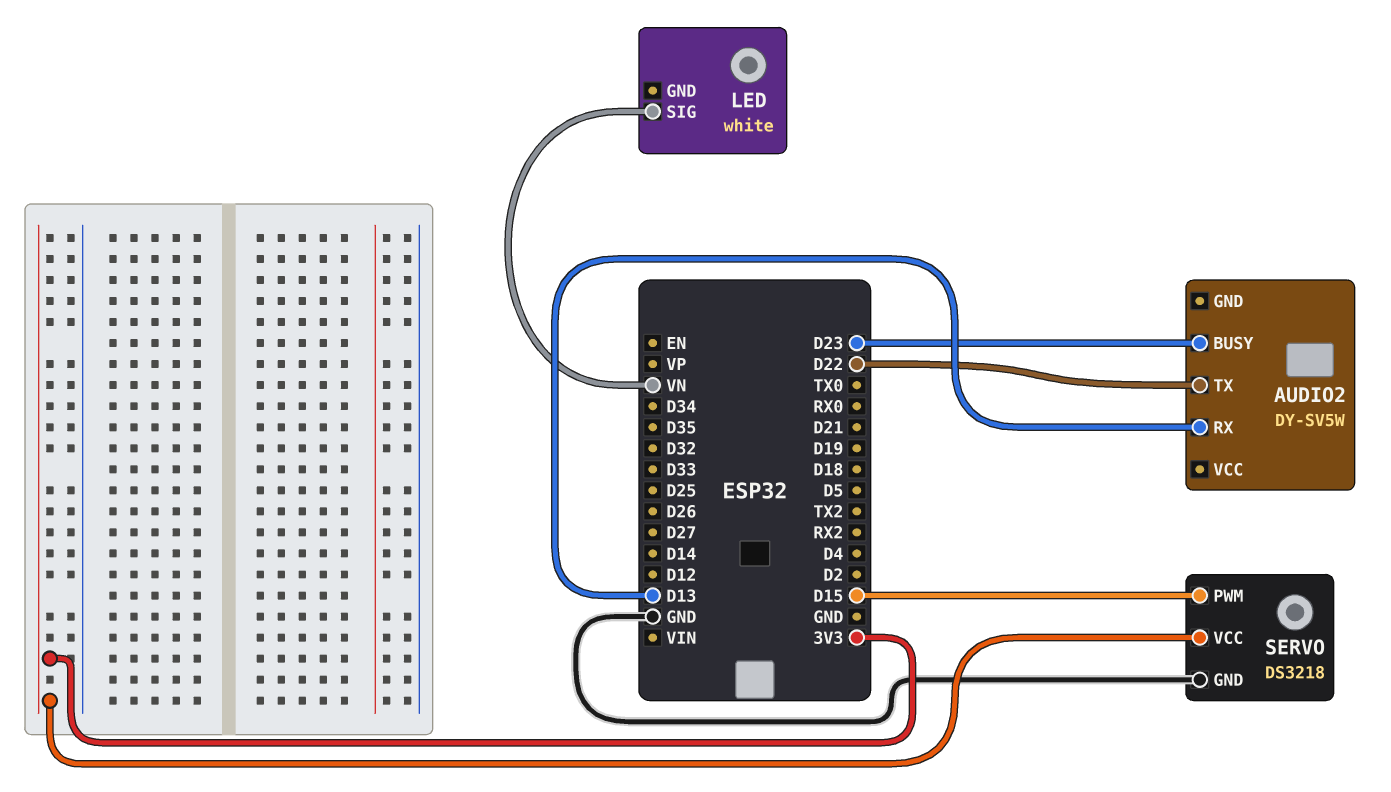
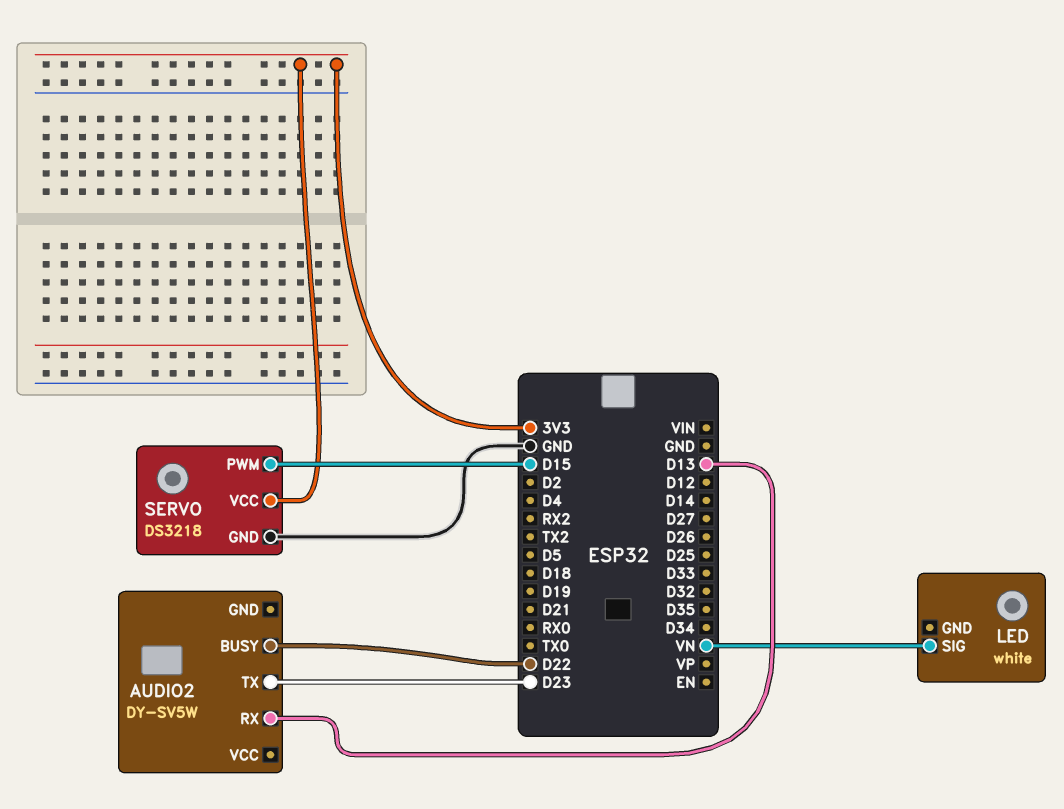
AUDIO2 pin BUSY: D23 -> D22
AUDIO2 pin TX: D22 -> D23

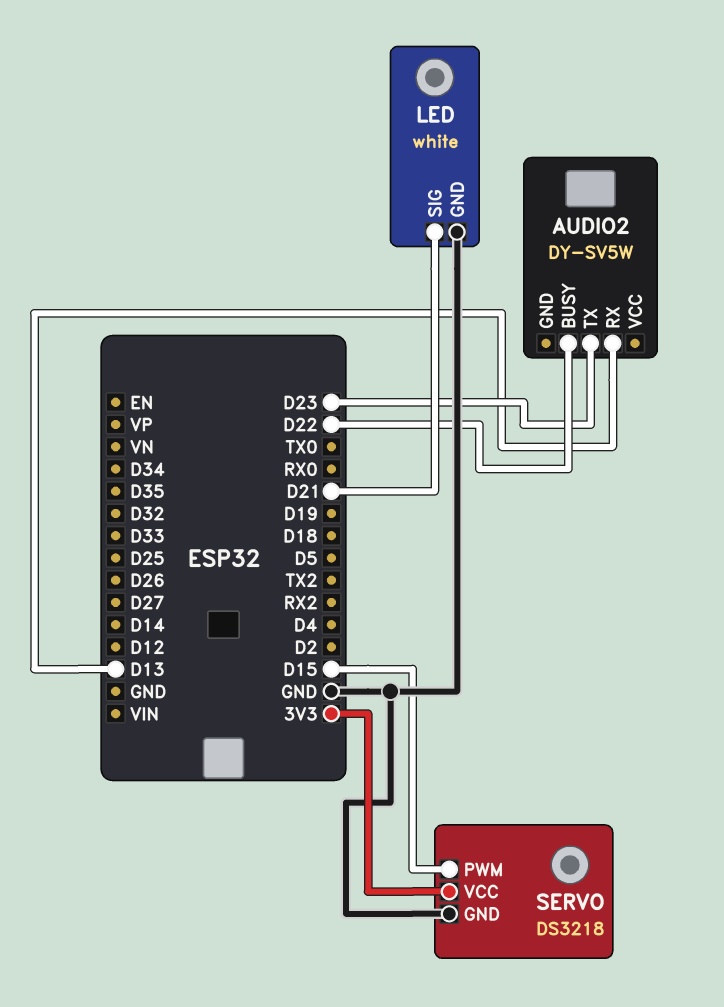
LED pin GND: none -> GND
LED pin SIG: VN -> D21

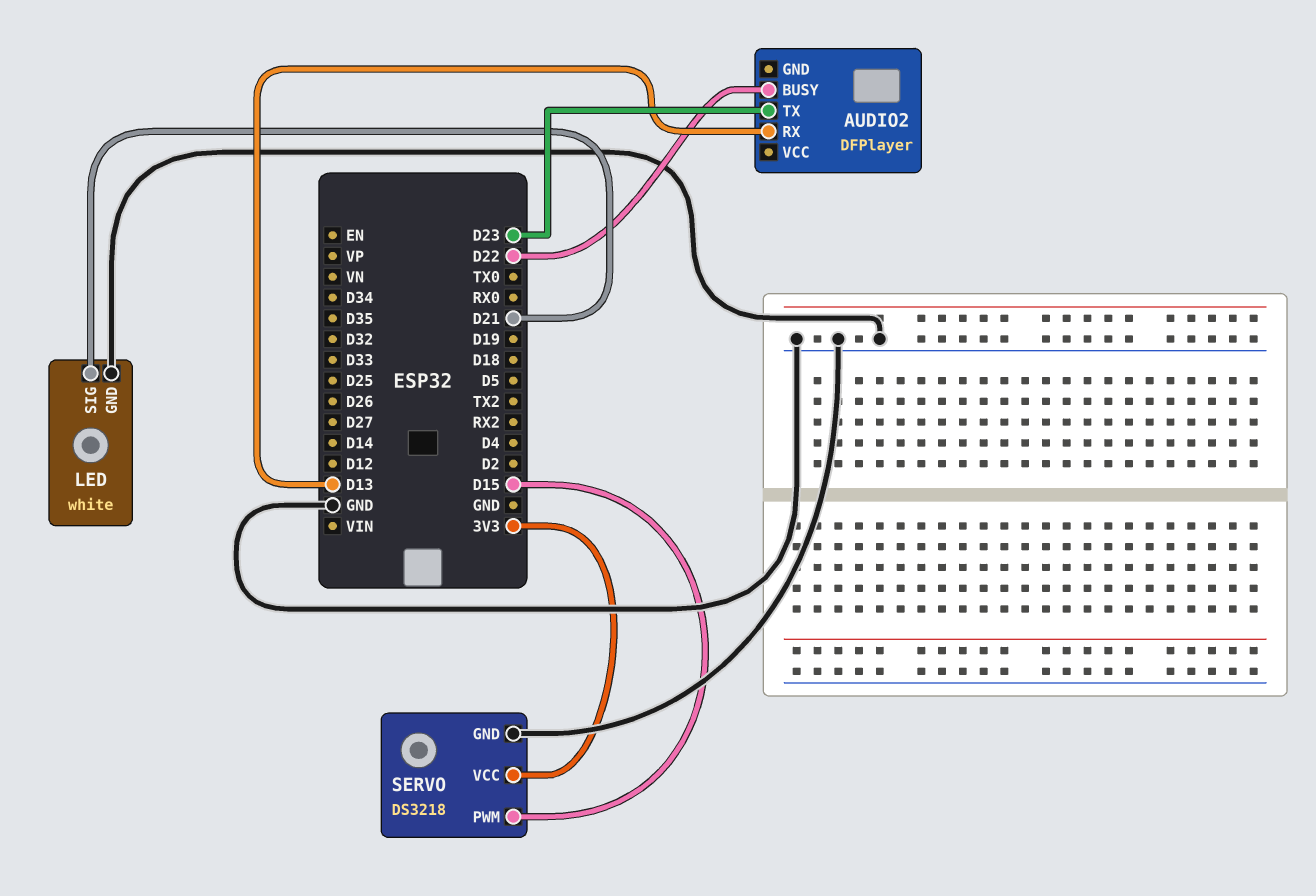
AUDIO2: DY-SV5W -> DFPlayer

